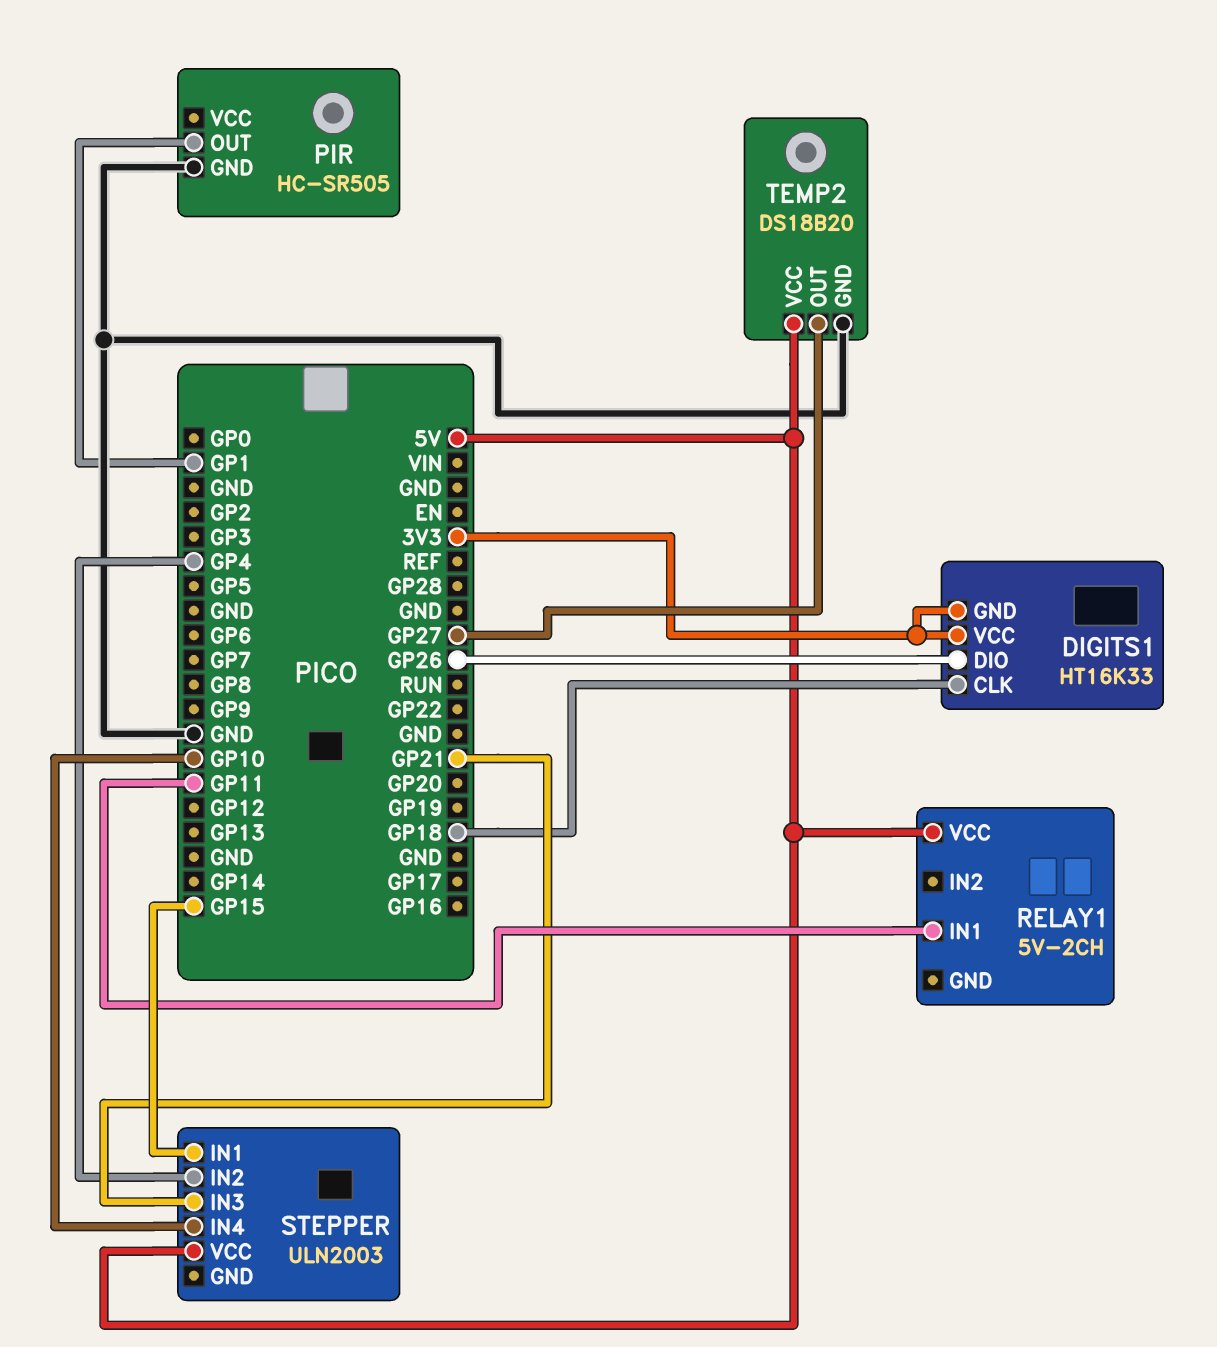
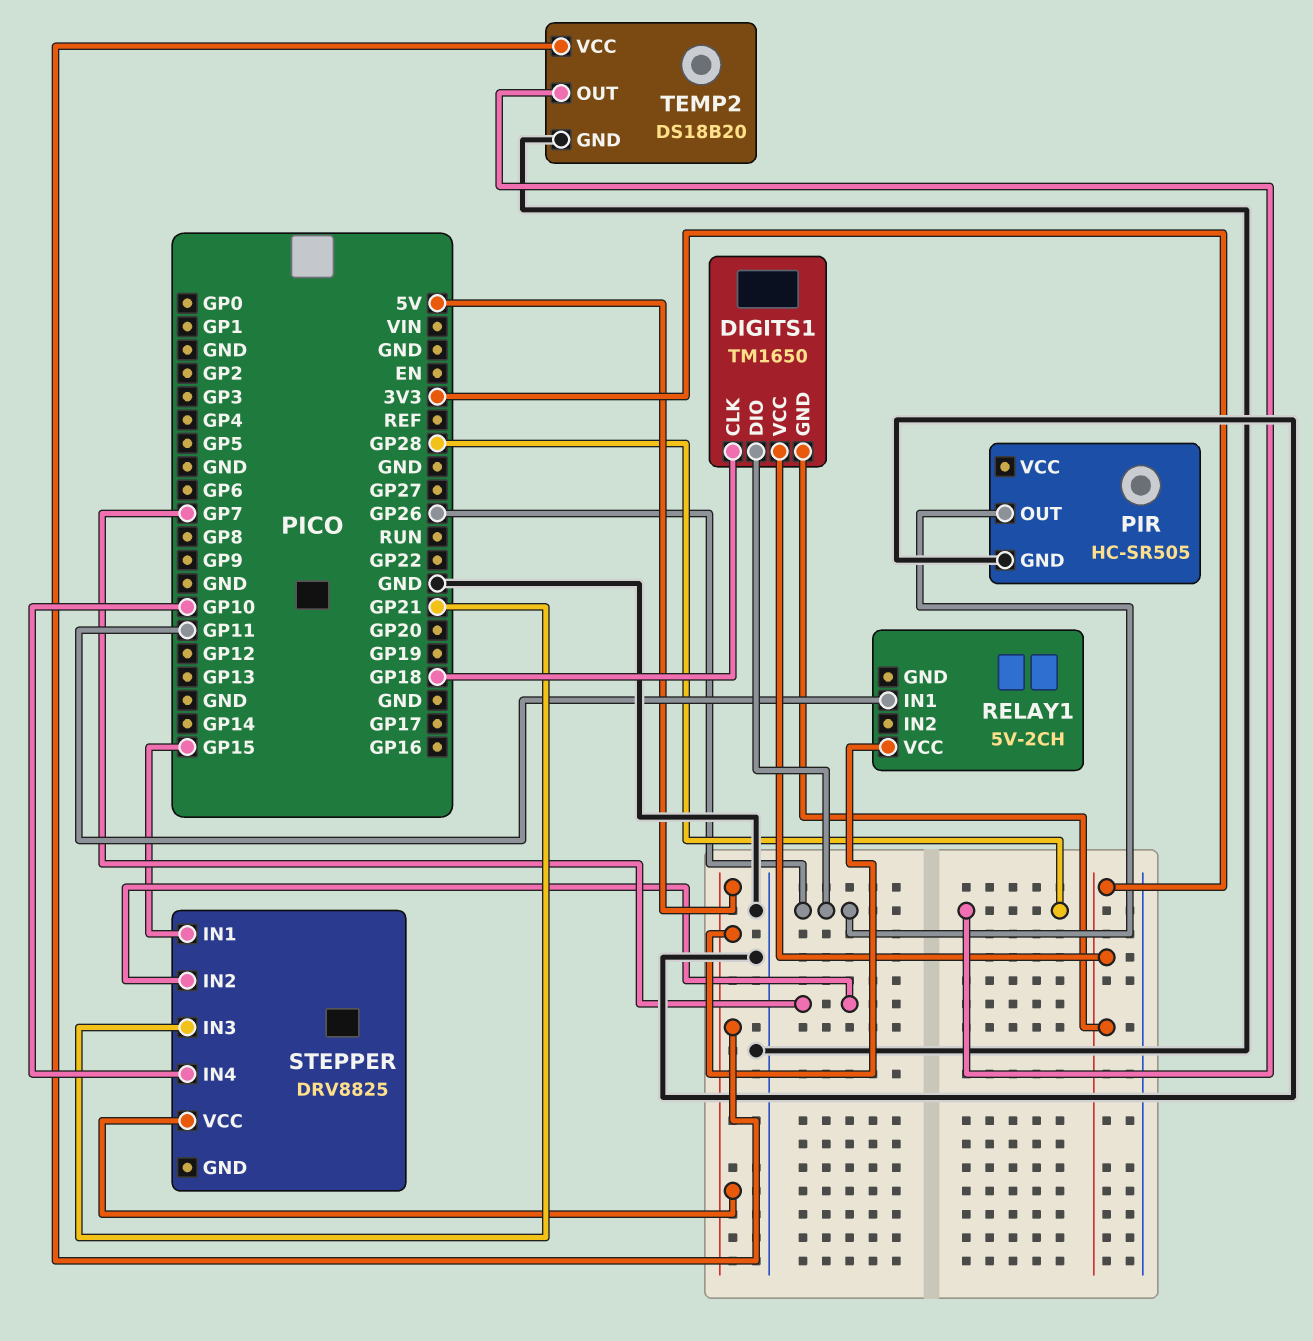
DIGITS1: HT16K33 -> TM1650
PIR pin OUT: GP1 -> GP26
STEPPER: ULN2003 -> DRV8825
STEPPER pin IN2: GP4 -> GP7
TEMP2 pin OUT: GP27 -> GP28

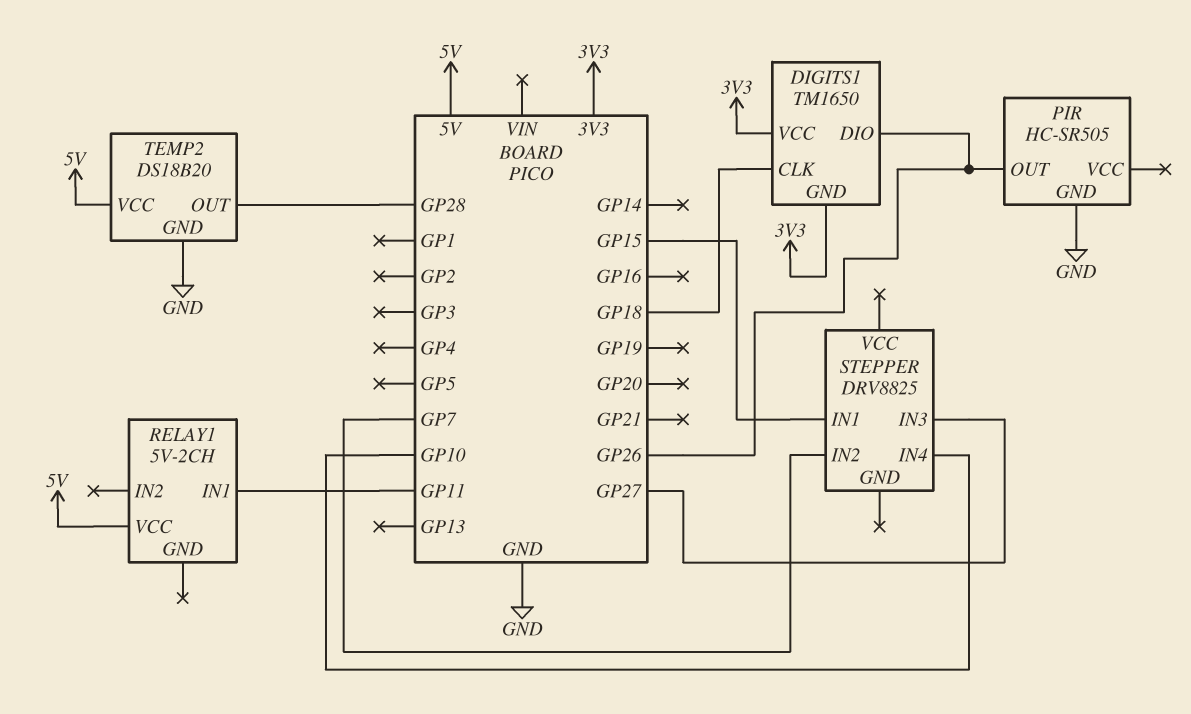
STEPPER pin IN3: GP21 -> GP27
STEPPER pin VCC: 5V -> none

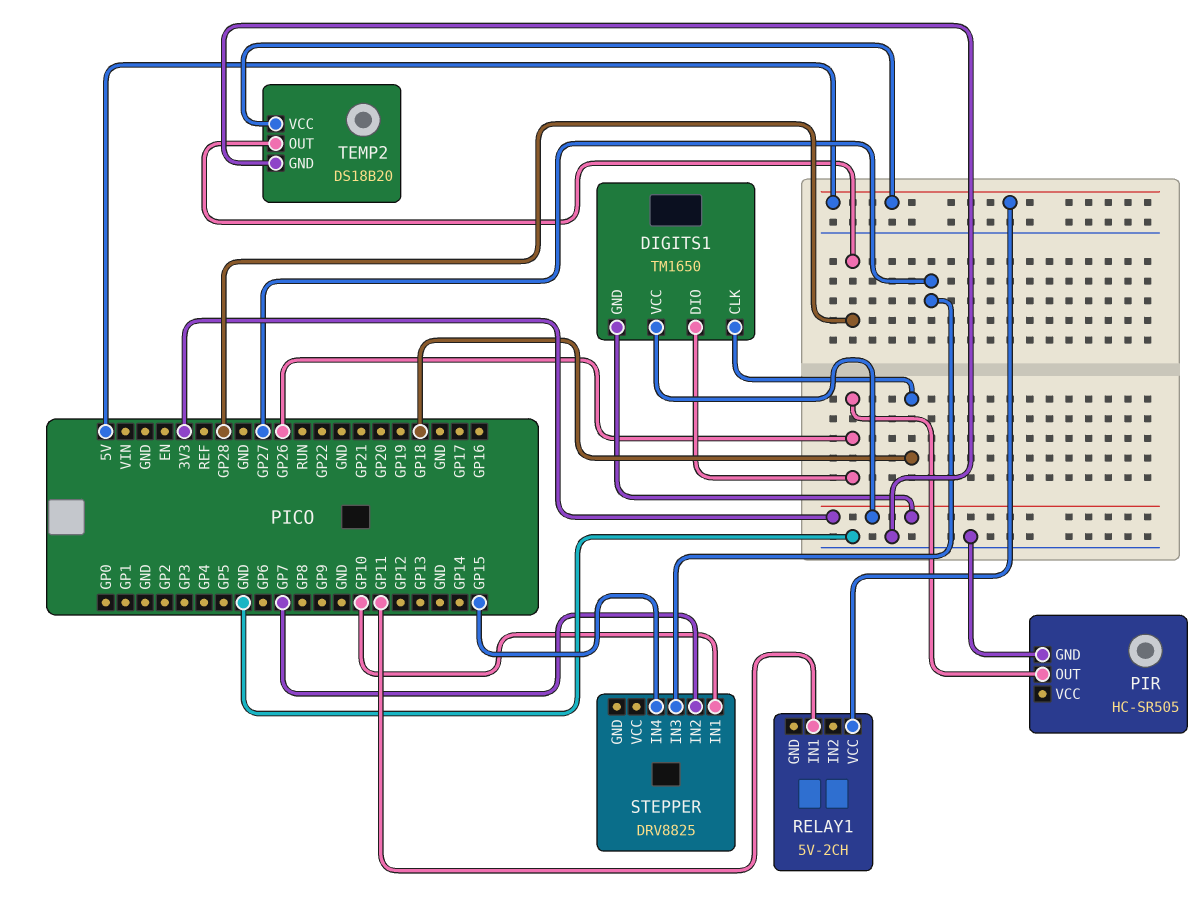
STEPPER pin IN1: GP15 -> GP10
STEPPER pin IN4: GP10 -> GP15

